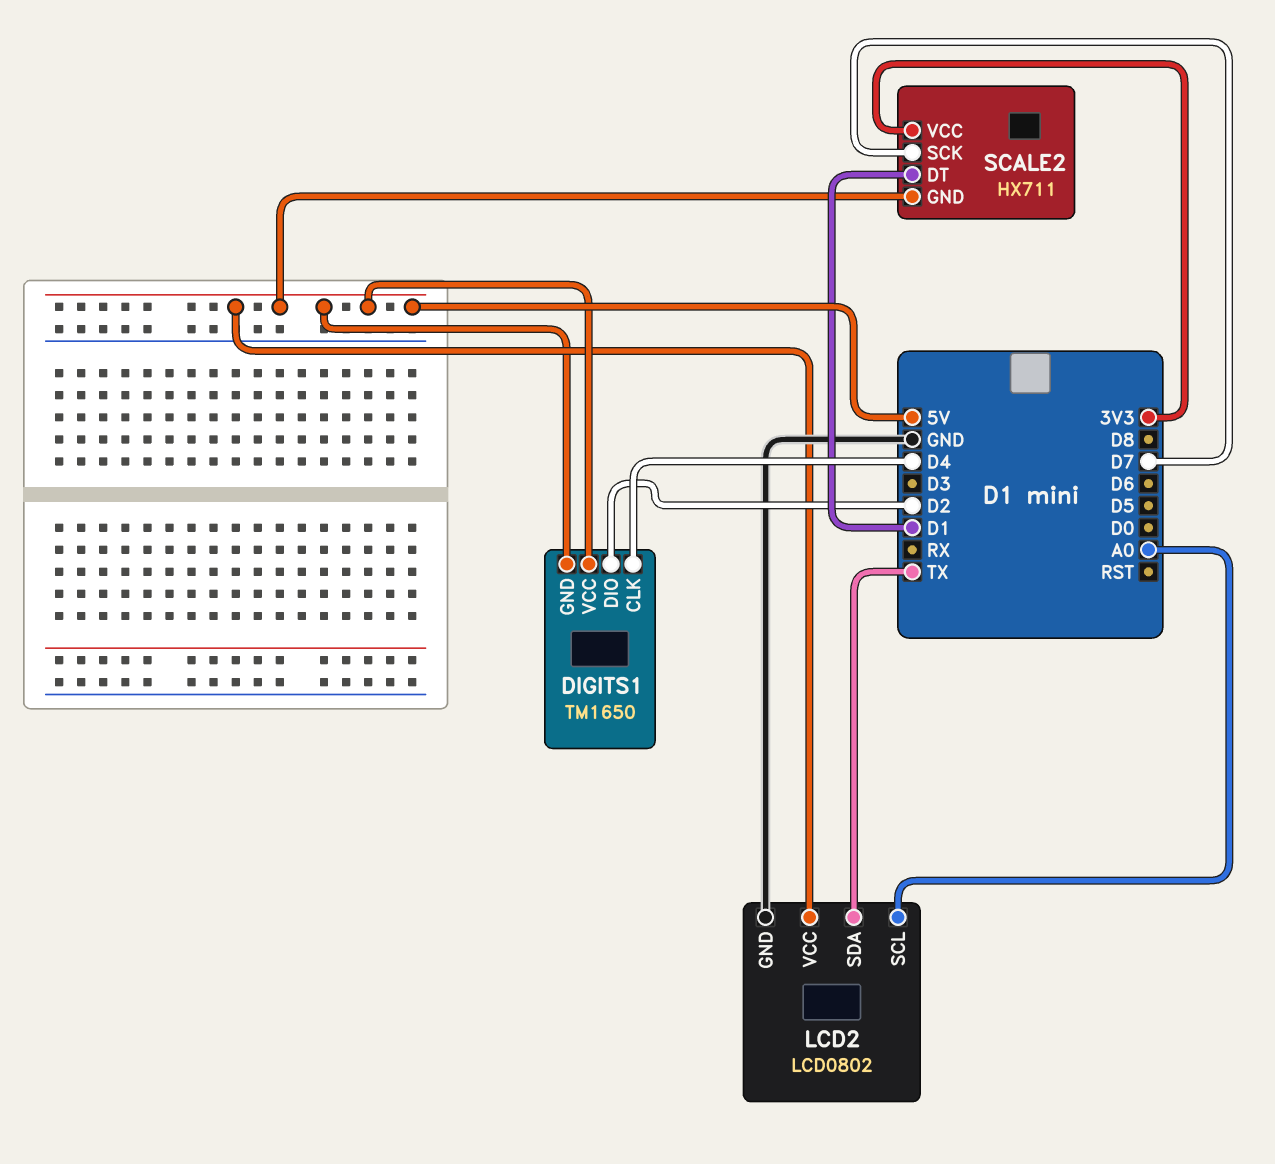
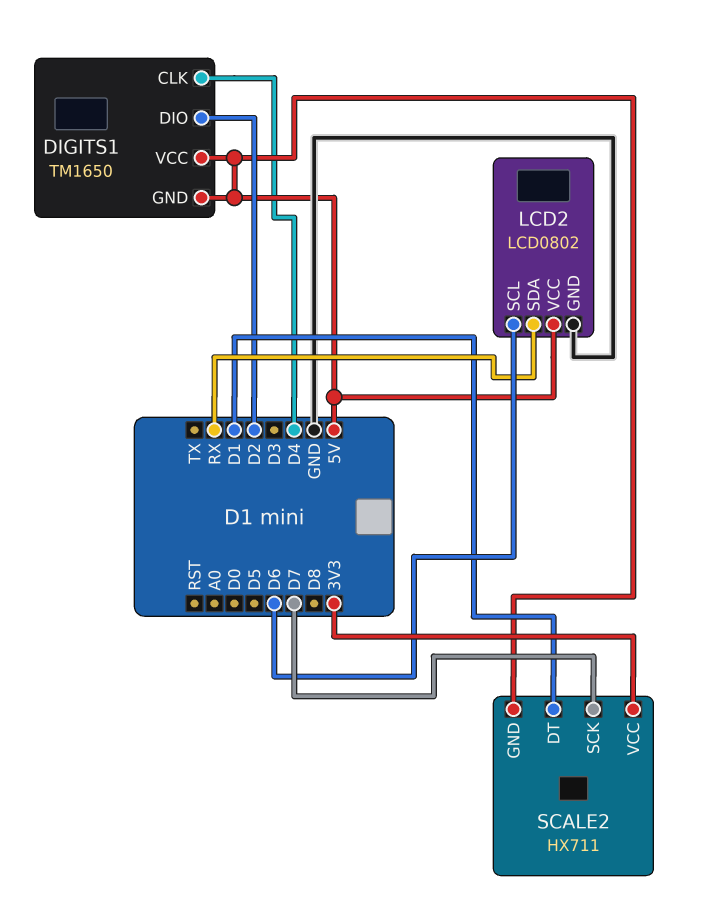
LCD2 pin SCL: A0 -> D6
LCD2 pin SDA: TX -> RX

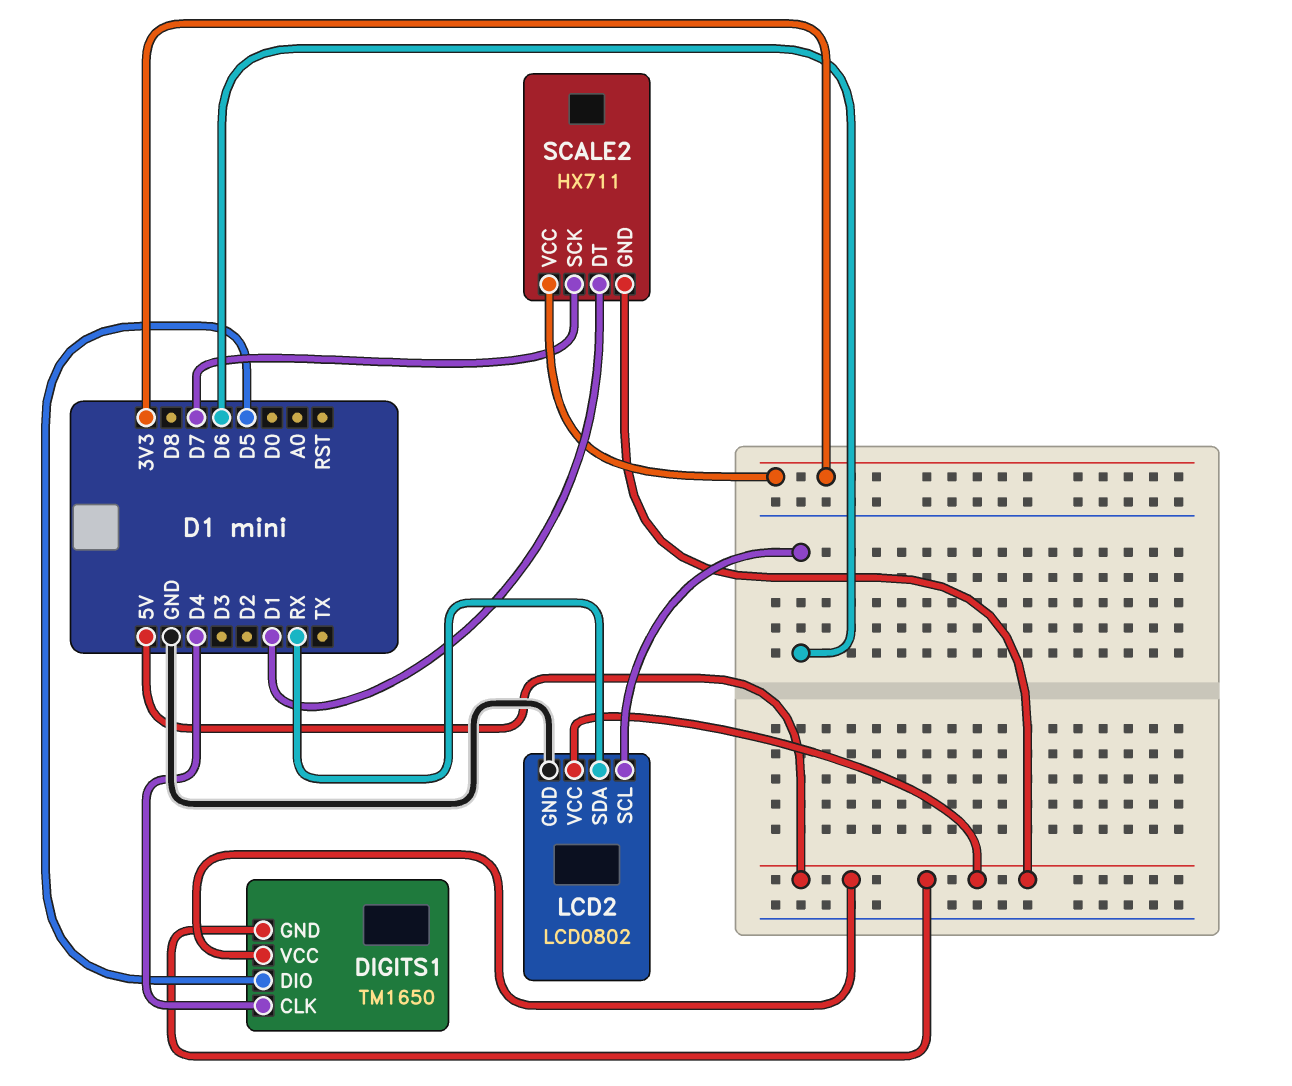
DIGITS1 pin DIO: D2 -> D5

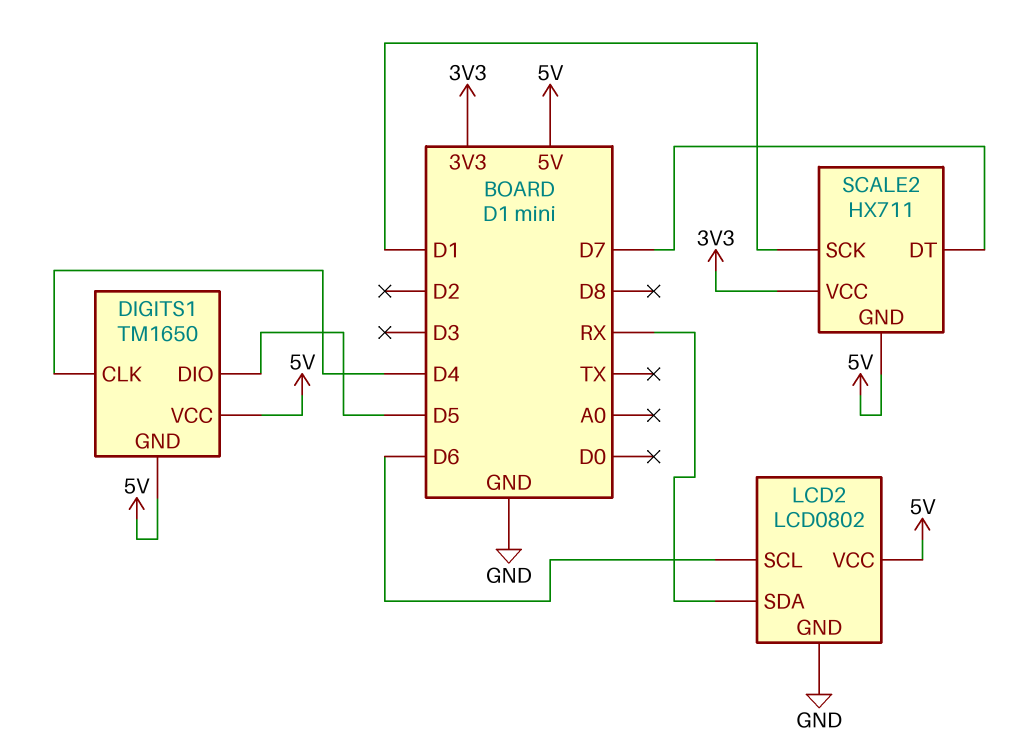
SCALE2 pin DT: D1 -> D7
SCALE2 pin SCK: D7 -> D1

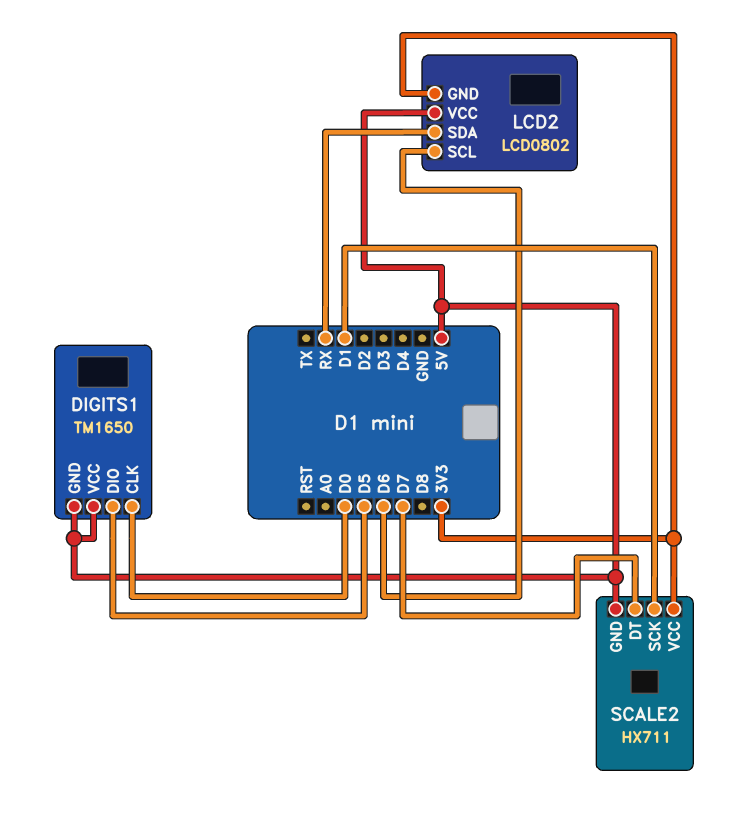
DIGITS1 pin CLK: D4 -> D0
LCD2 pin GND: GND -> 3V3

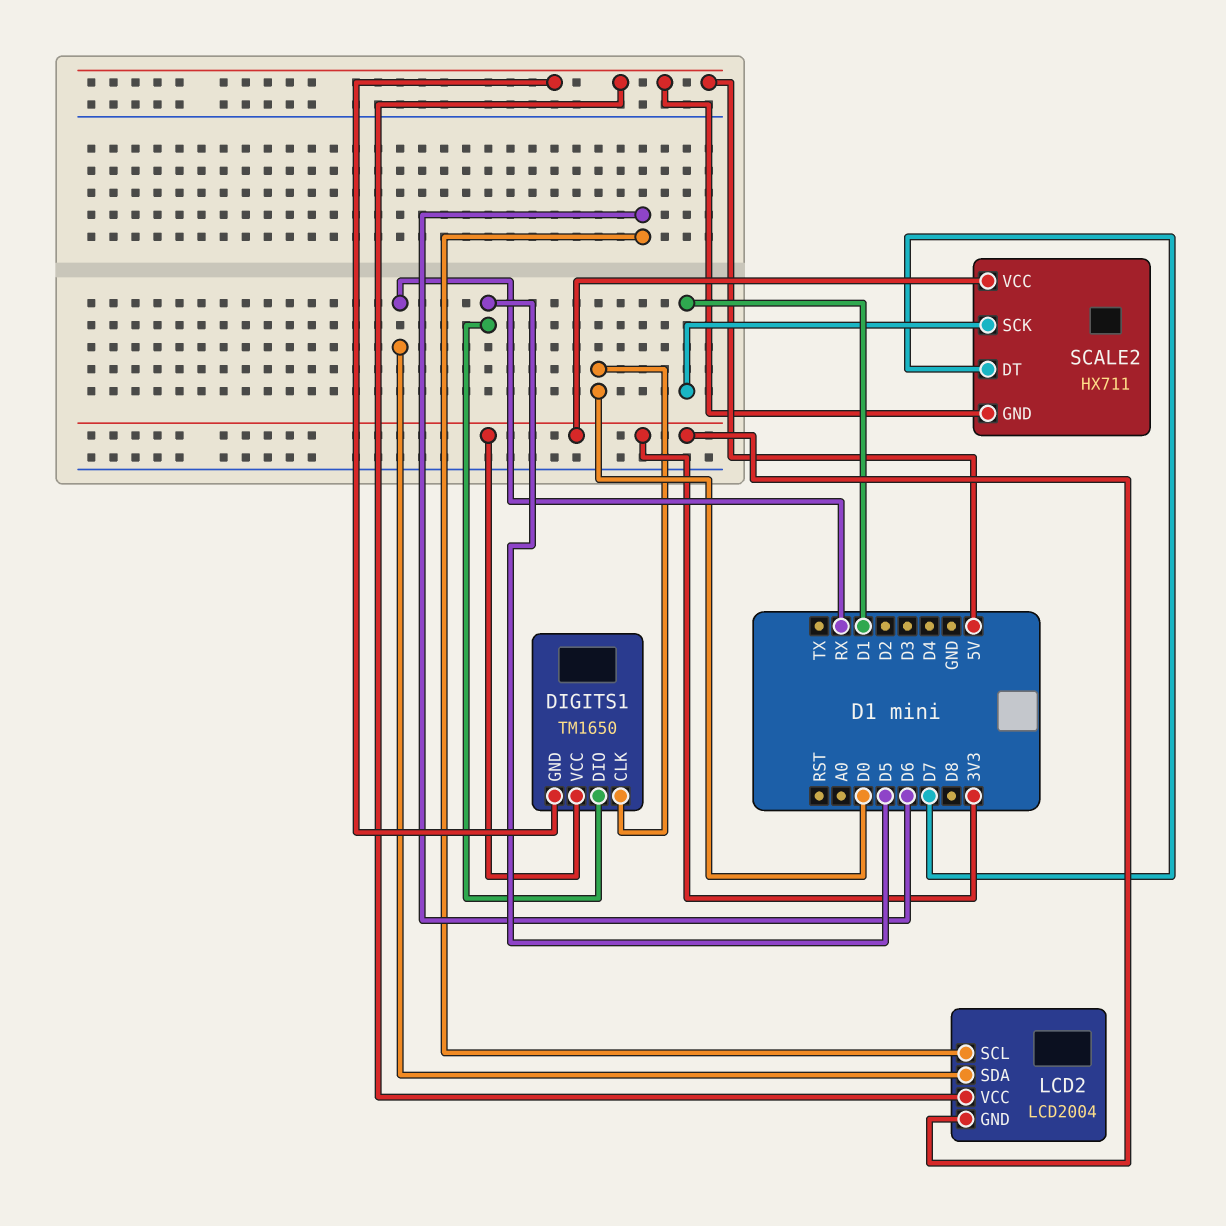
DIGITS1 pin VCC: 5V -> 3V3
LCD2: LCD0802 -> LCD2004

